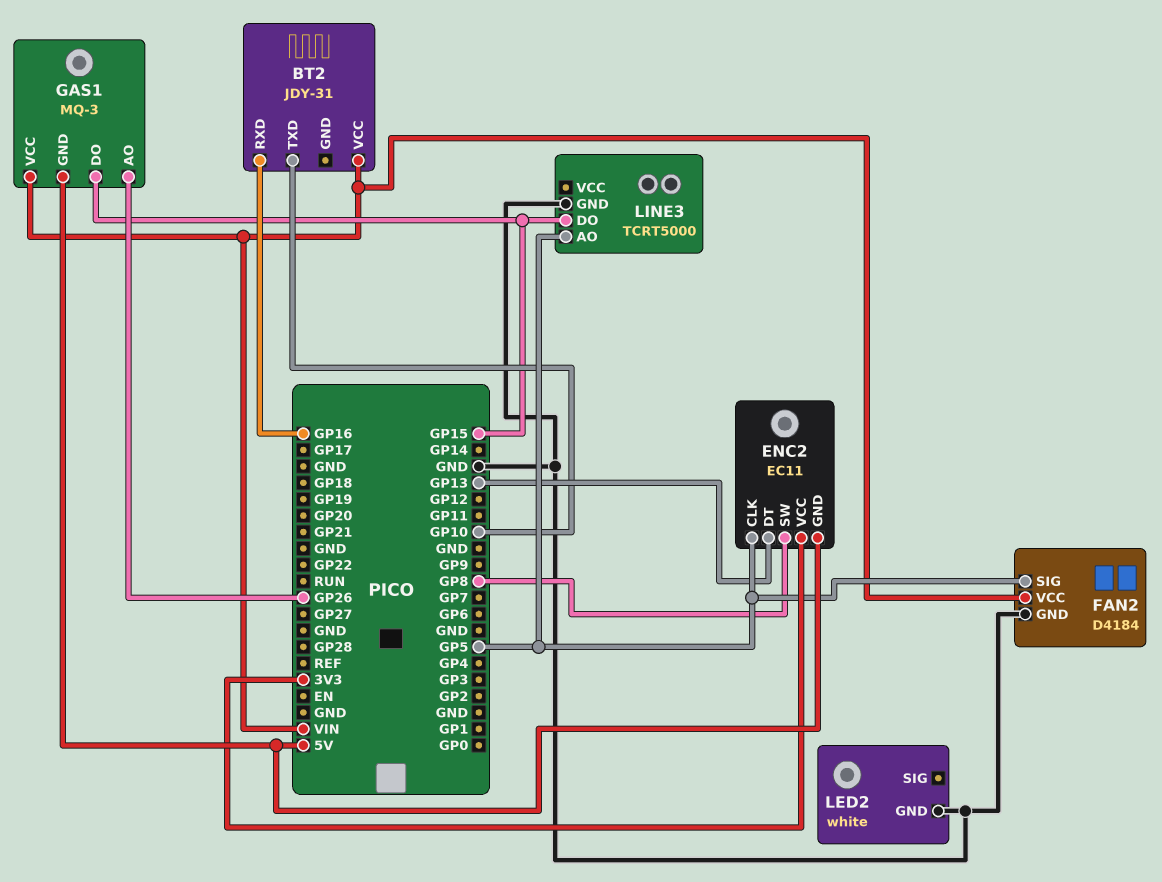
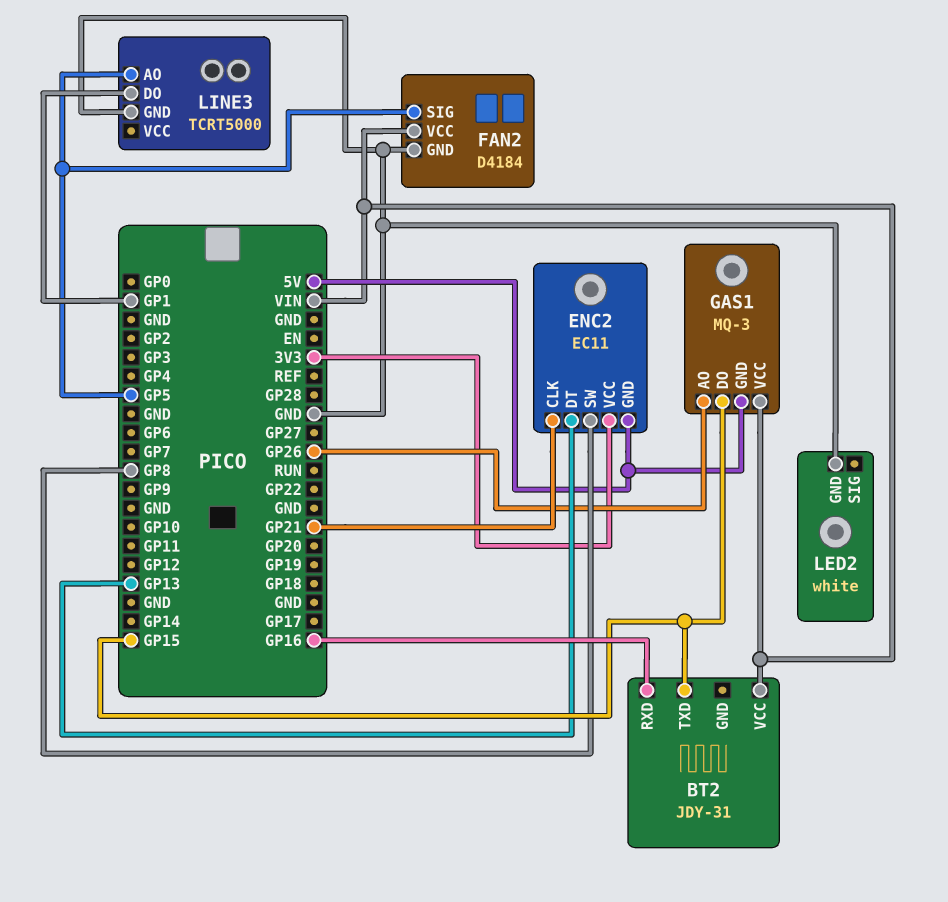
BT2 pin TXD: GP10 -> GP15
ENC2 pin CLK: GP5 -> GP21
LINE3 pin DO: GP15 -> GP1

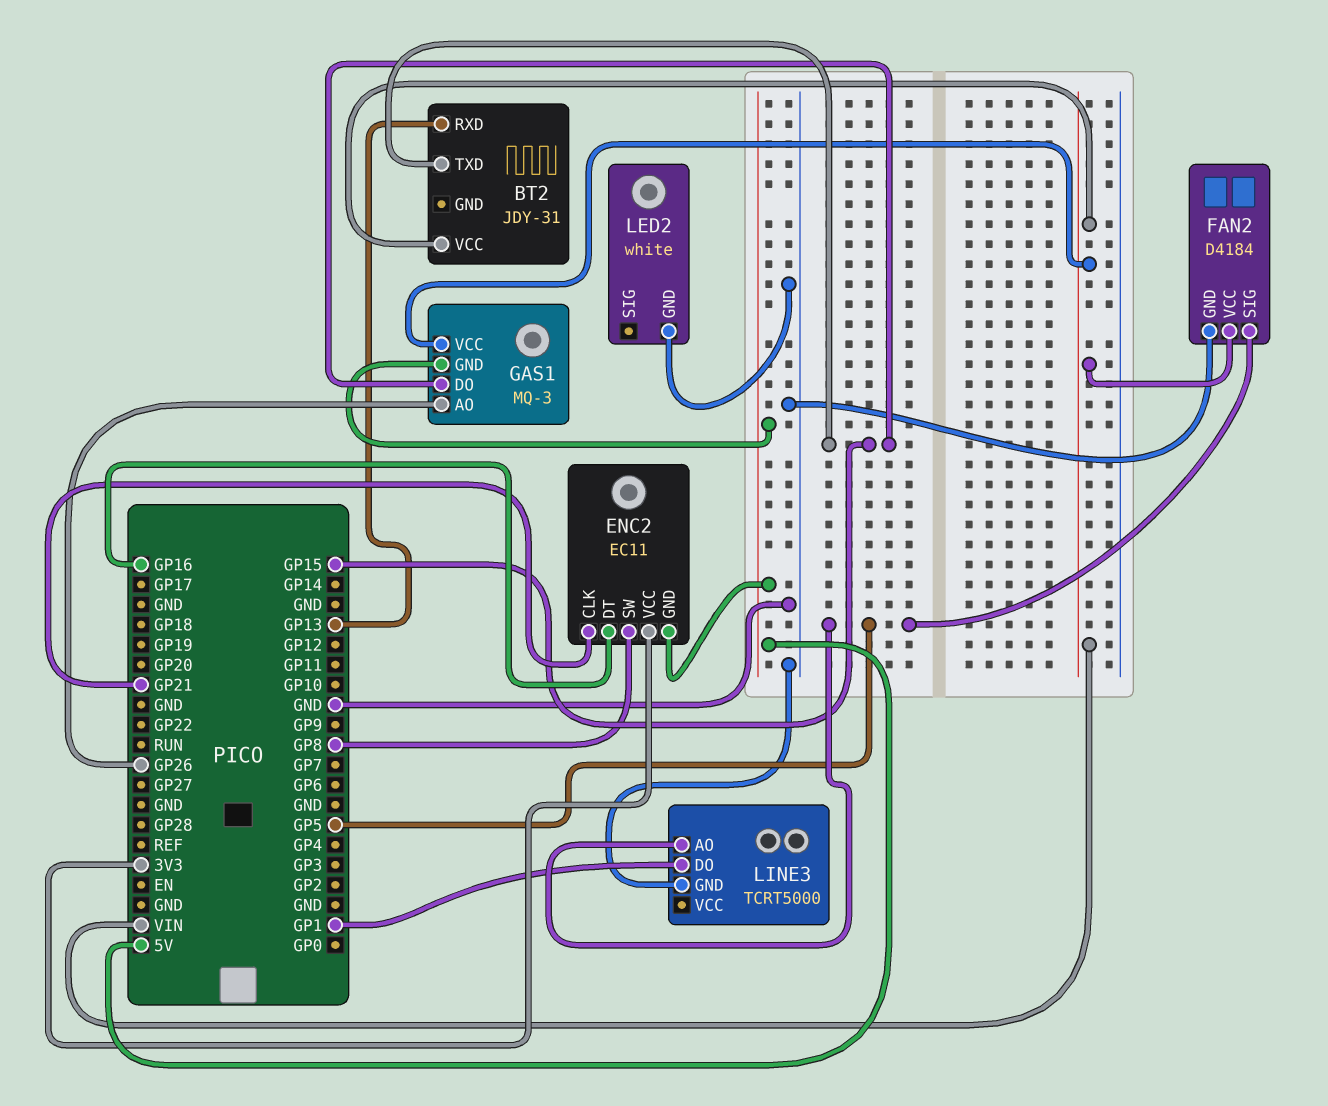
BT2 pin RXD: GP16 -> GP13
ENC2 pin DT: GP13 -> GP16

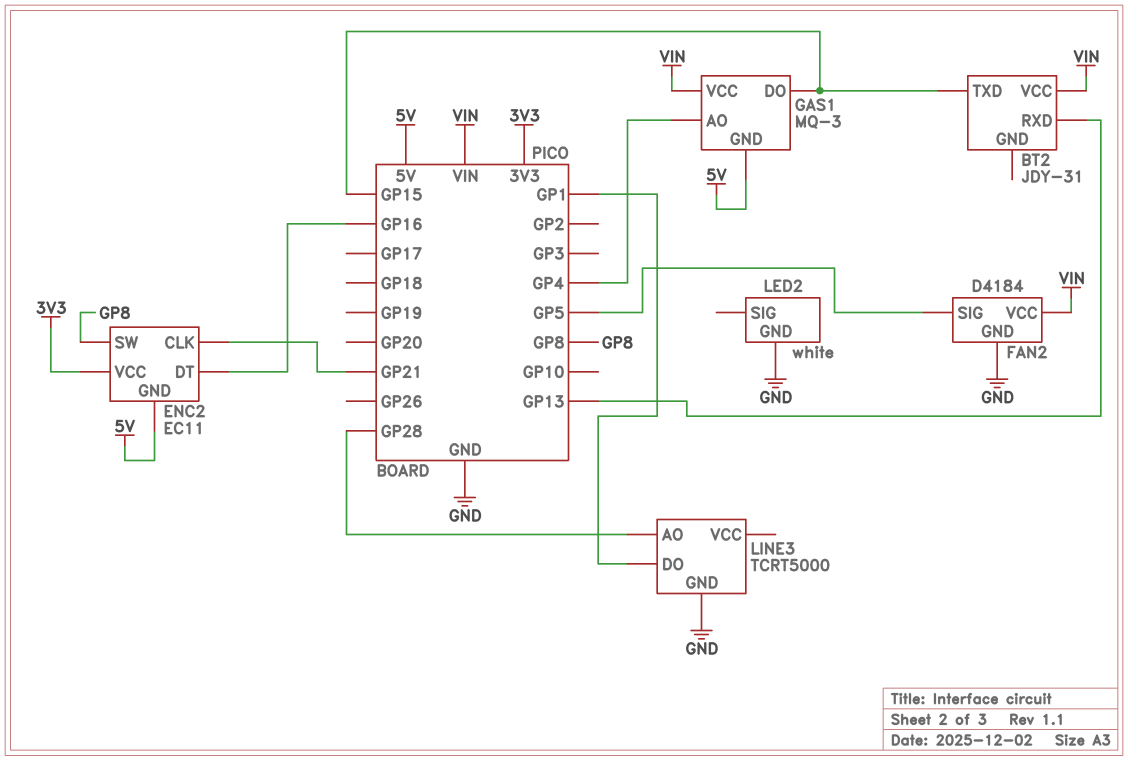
GAS1 pin AO: GP26 -> GP4
LINE3 pin AO: GP5 -> GP28

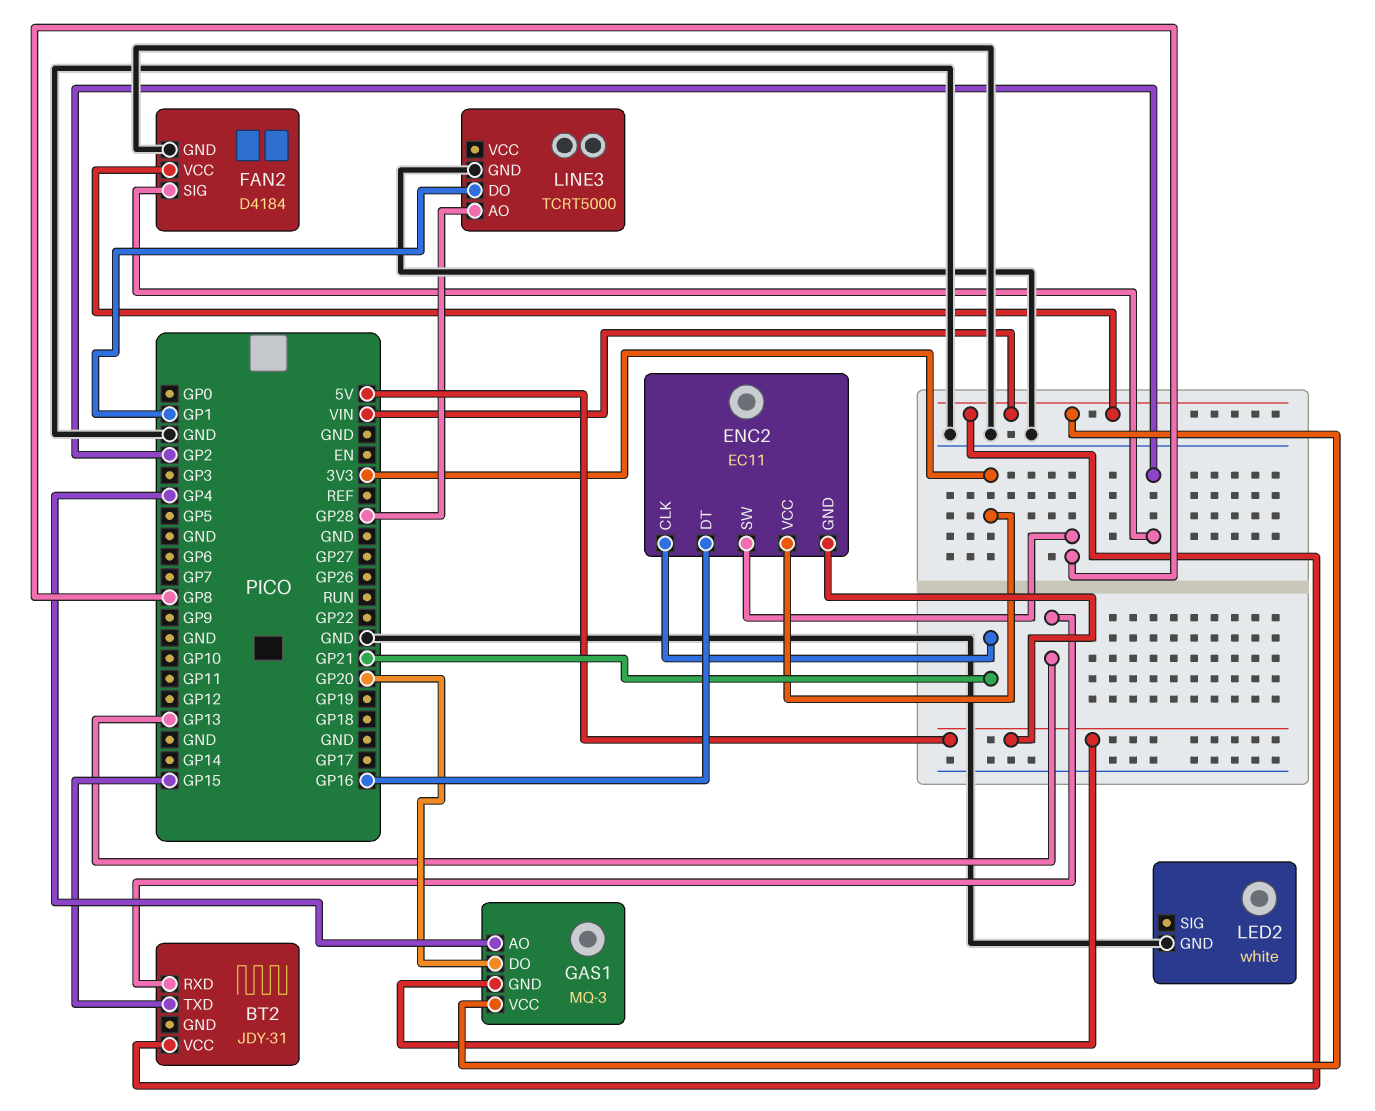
FAN2 pin SIG: GP5 -> GP2
GAS1 pin DO: GP15 -> GP20

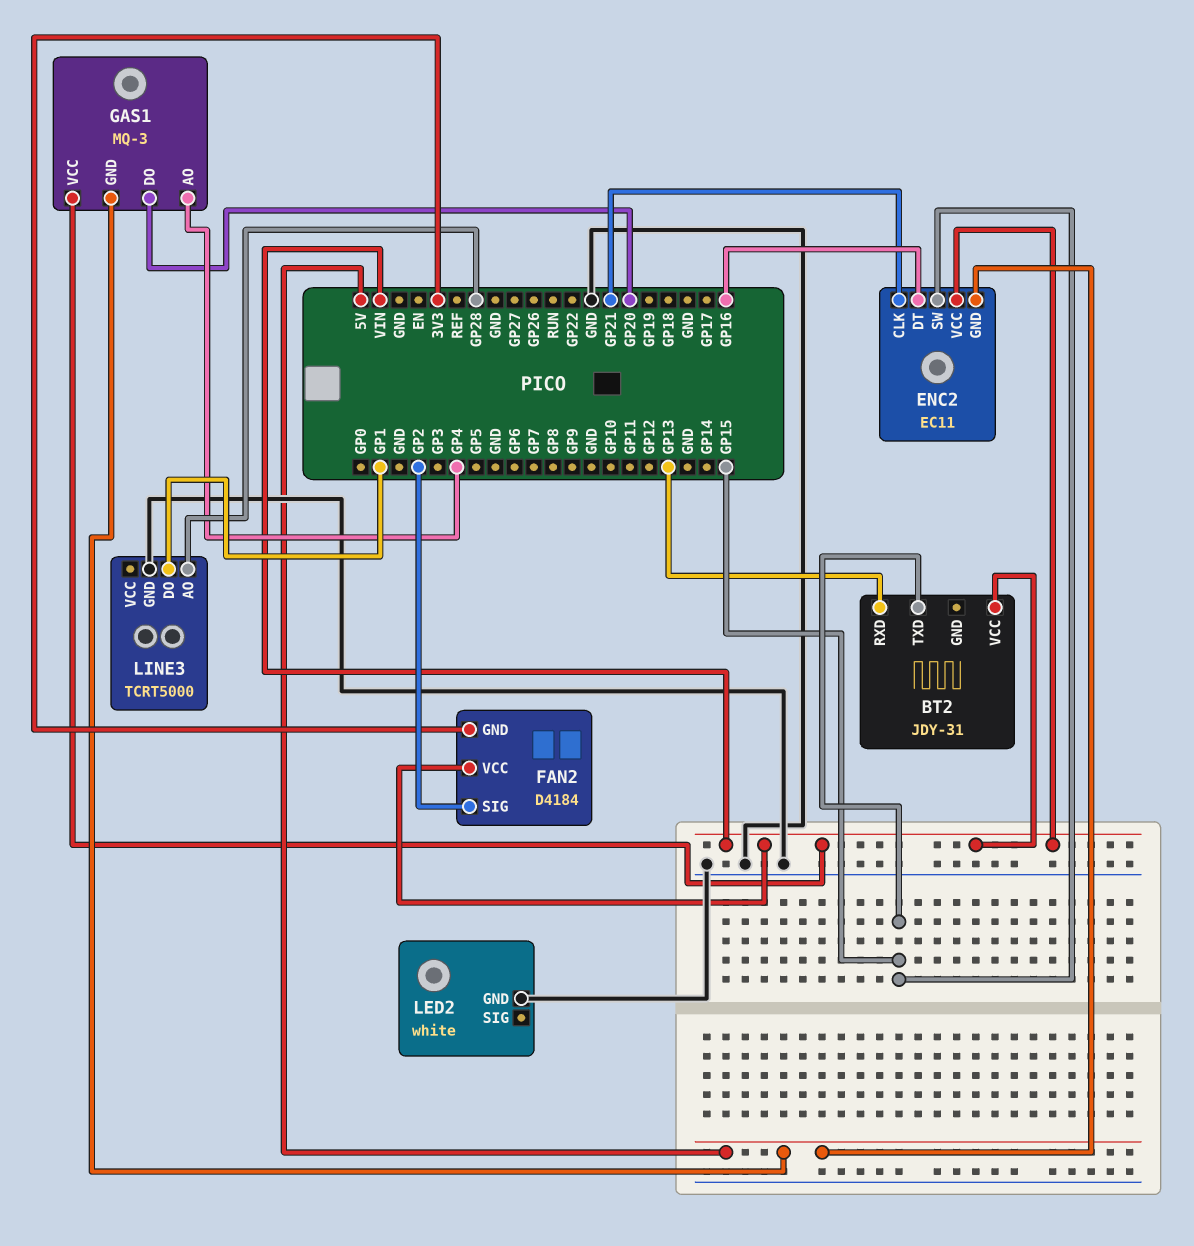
ENC2 pin SW: GP8 -> GP15
ENC2 pin VCC: 3V3 -> VIN
FAN2 pin GND: GND -> 3V3

